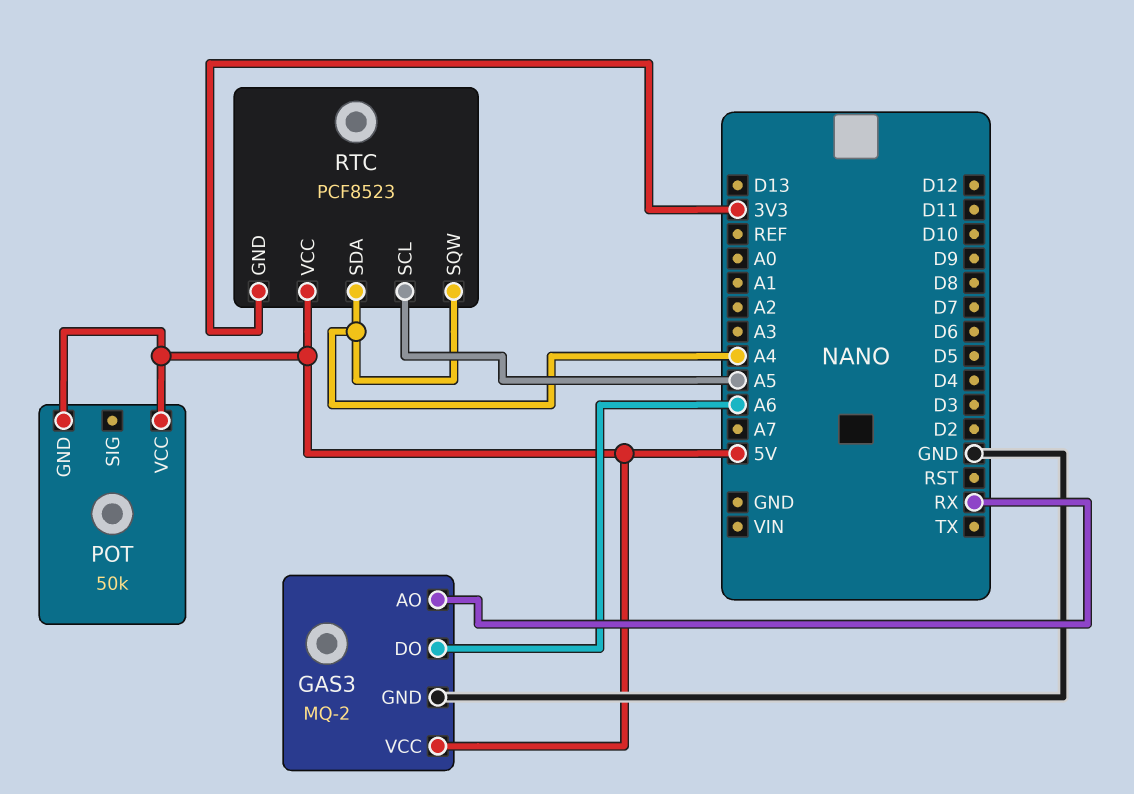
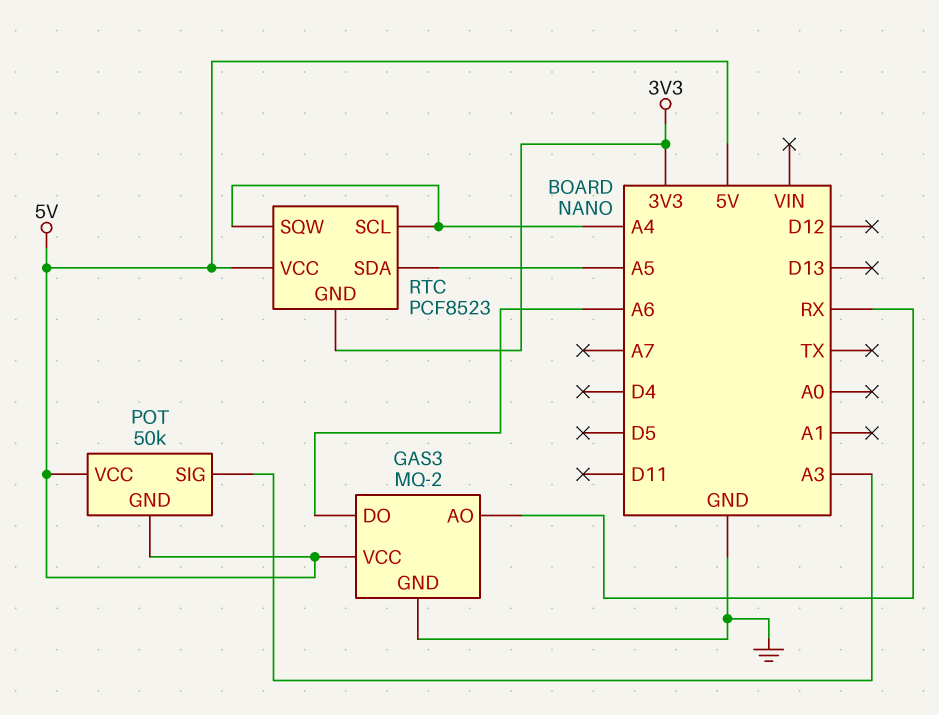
POT pin SIG: none -> A3
RTC pin SCL: A5 -> A4
RTC pin SDA: A4 -> A5

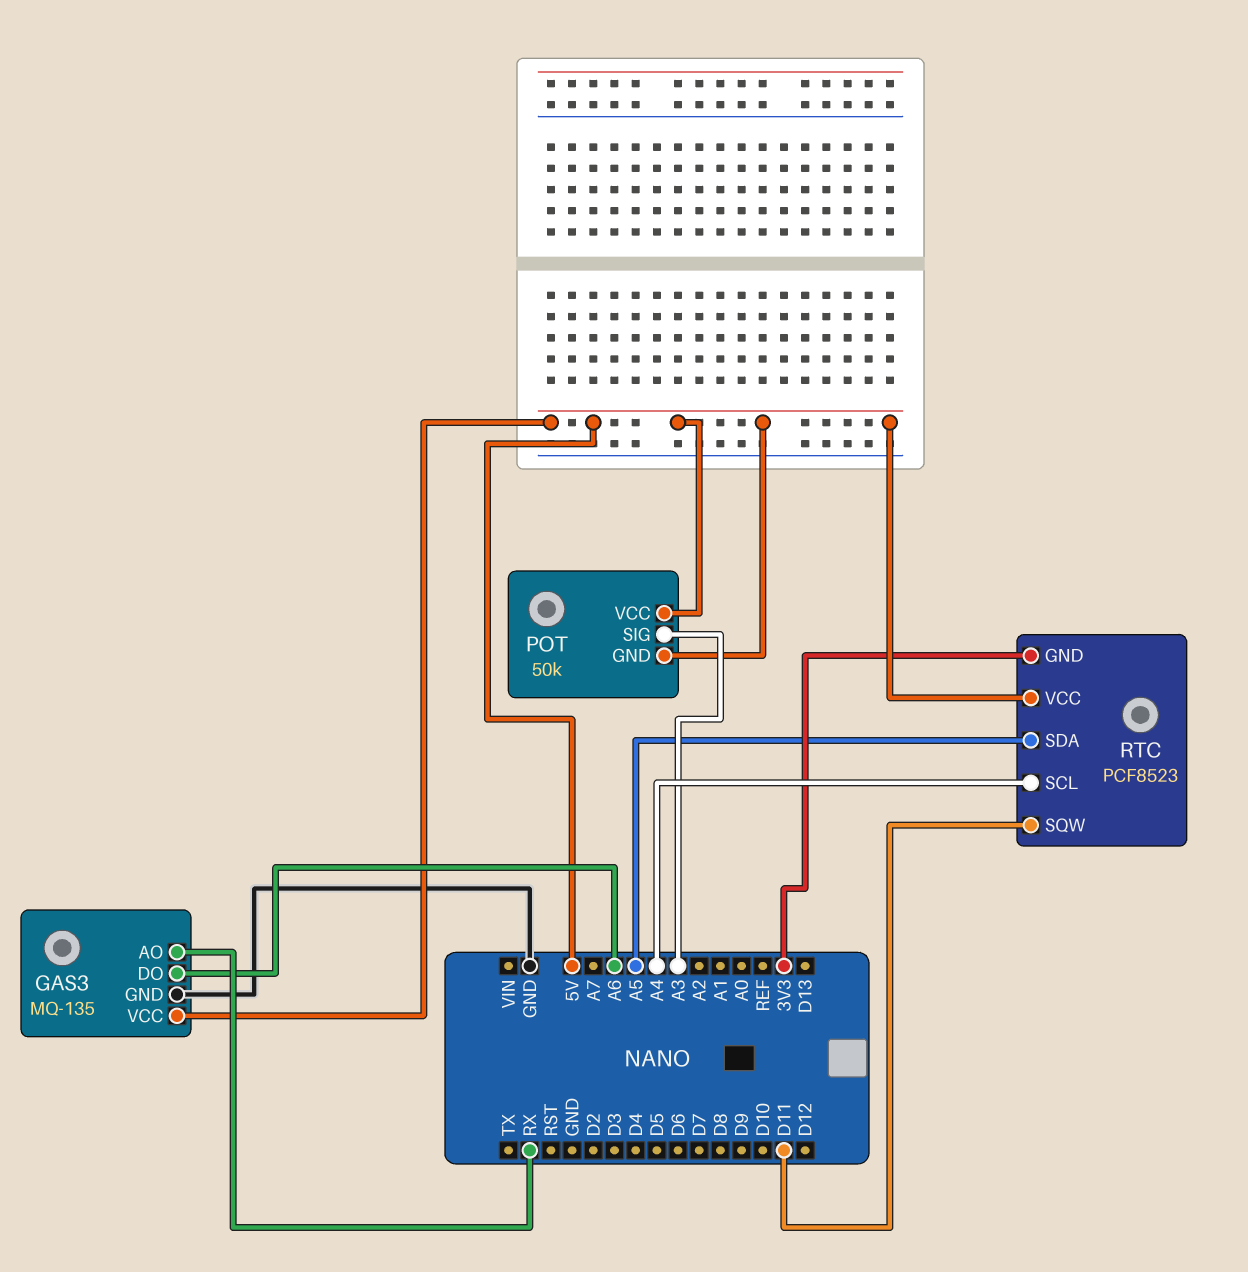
GAS3: MQ-2 -> MQ-135
RTC pin SQW: A4 -> D11

